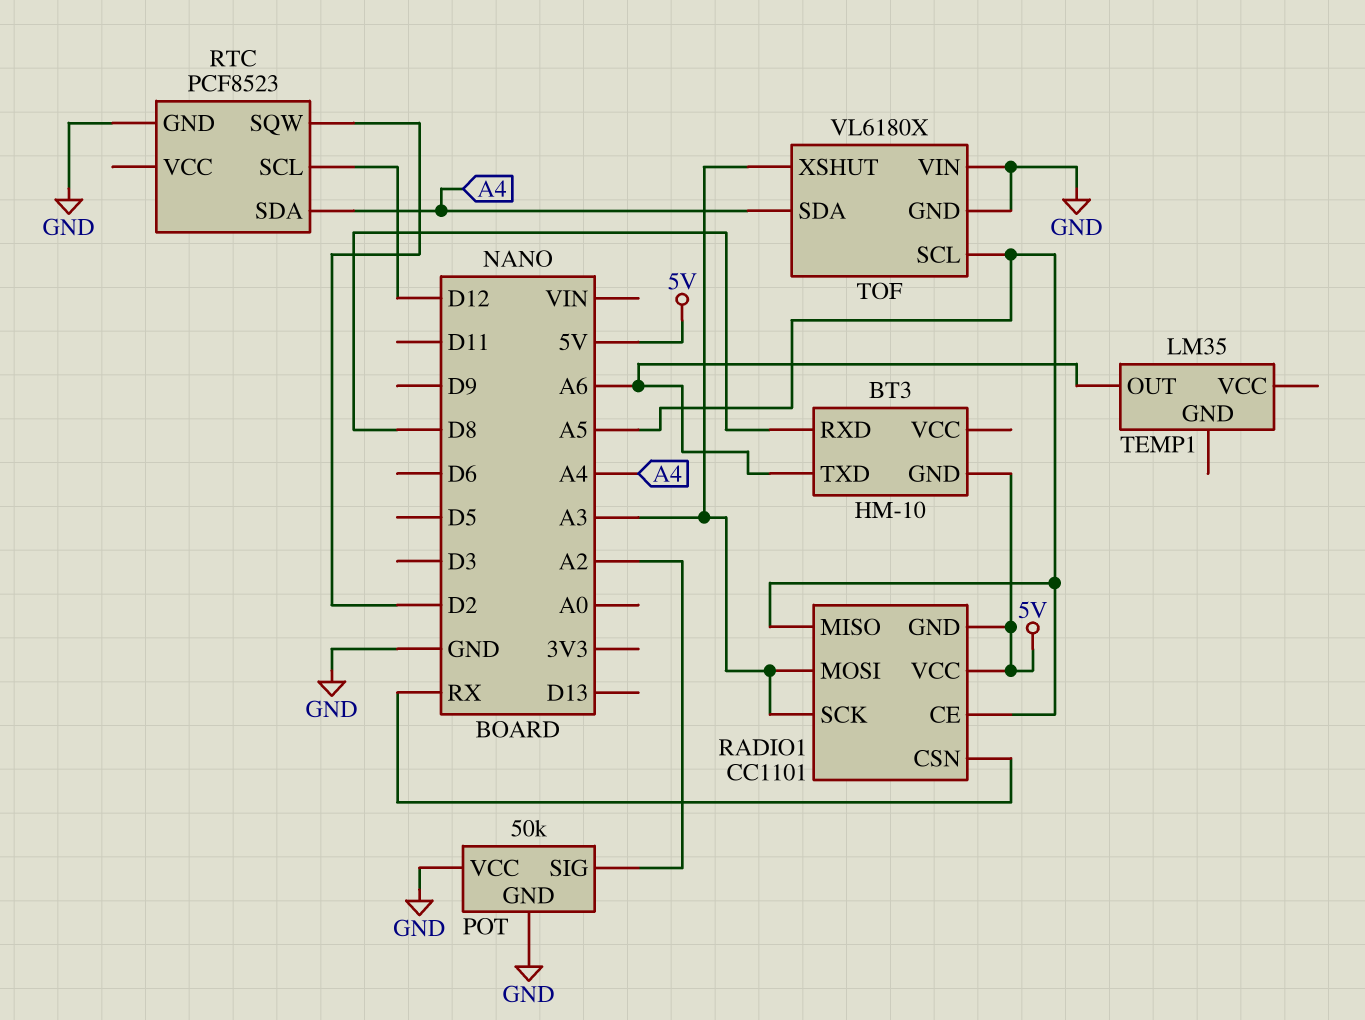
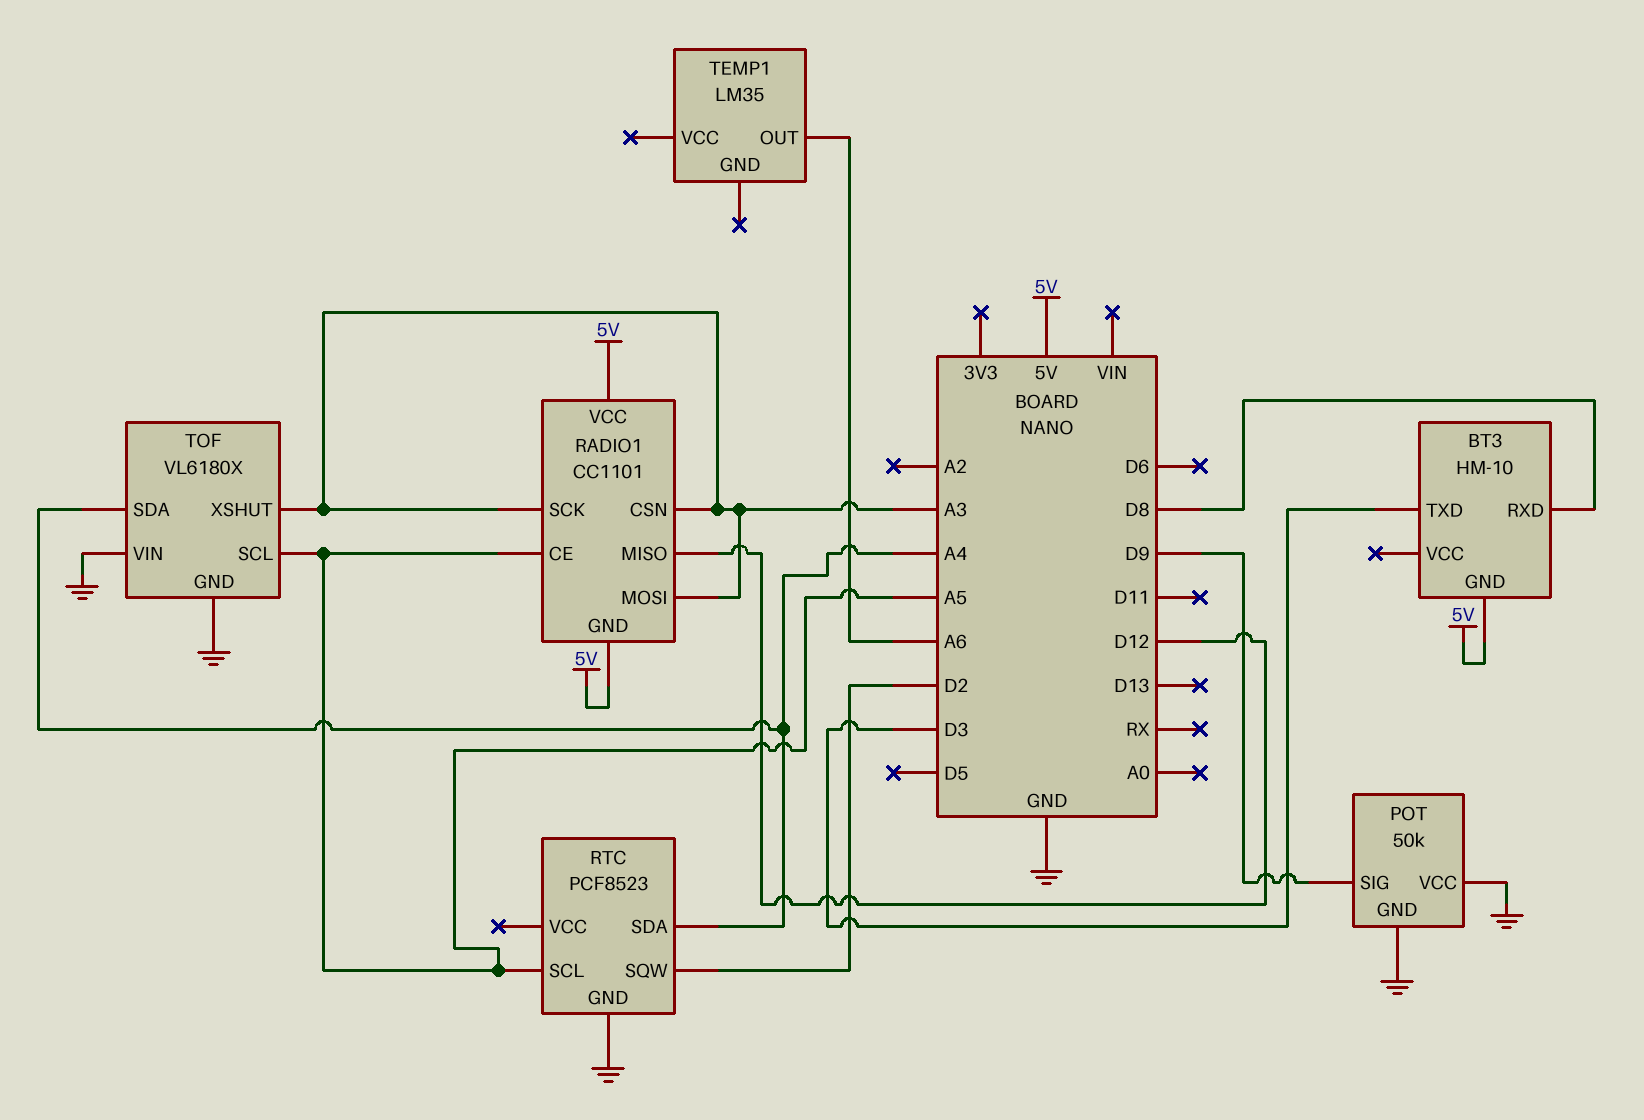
BT3 pin TXD: A6 -> D3
POT pin SIG: A2 -> D9
RADIO1 pin CSN: RX -> A3
RADIO1 pin MISO: A5 -> D12
RTC pin SCL: D12 -> A5

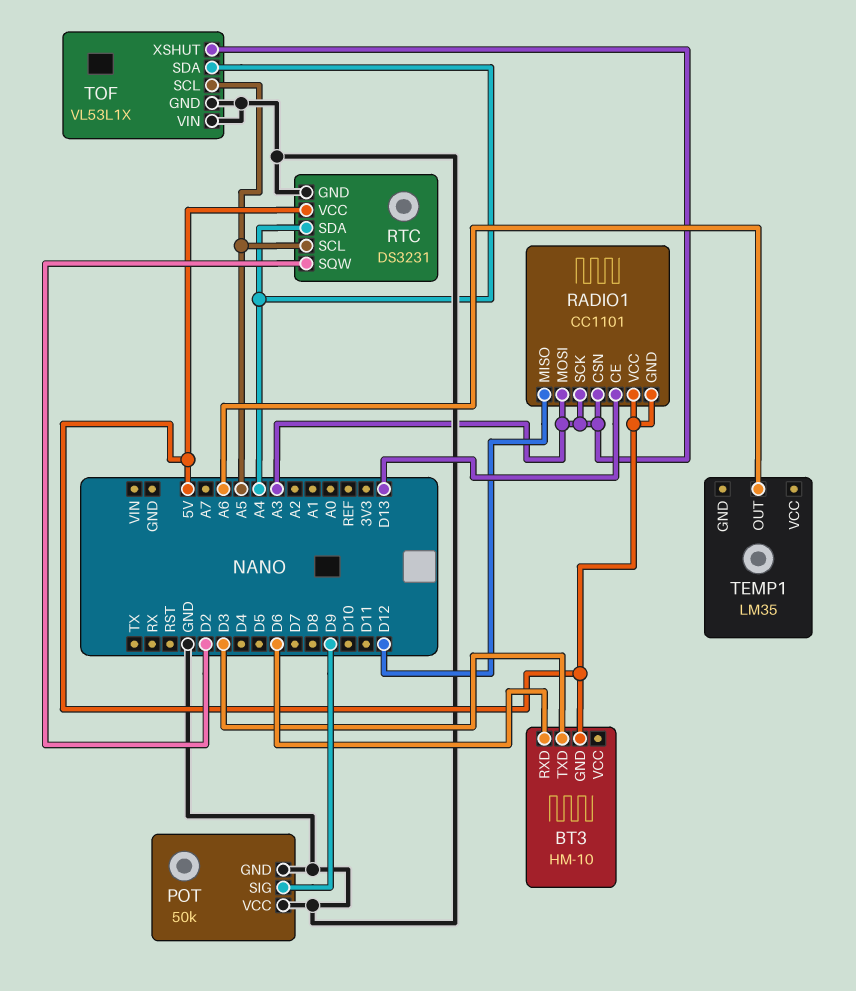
BT3 pin RXD: D8 -> D6
RADIO1 pin CE: A5 -> D13
RTC: PCF8523 -> DS3231
RTC pin VCC: none -> 5V
TOF: VL6180X -> VL53L1X

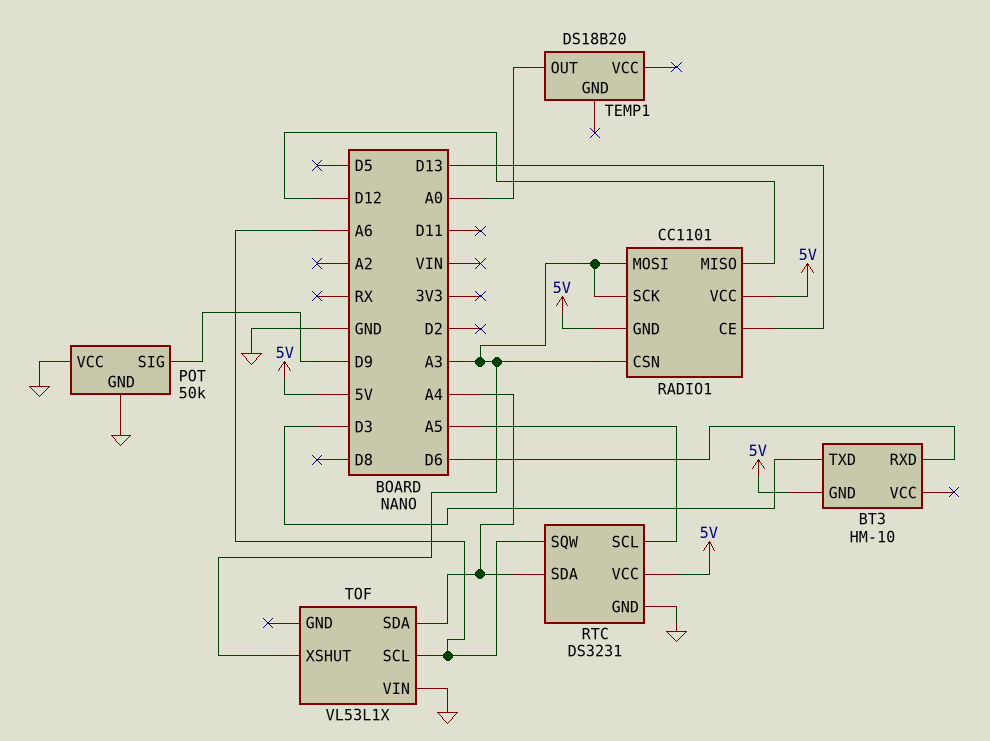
RTC pin SQW: D2 -> A6
TEMP1: LM35 -> DS18B20
TEMP1 pin OUT: A6 -> A0
TOF pin GND: GND -> none
TOF pin SCL: A5 -> A6

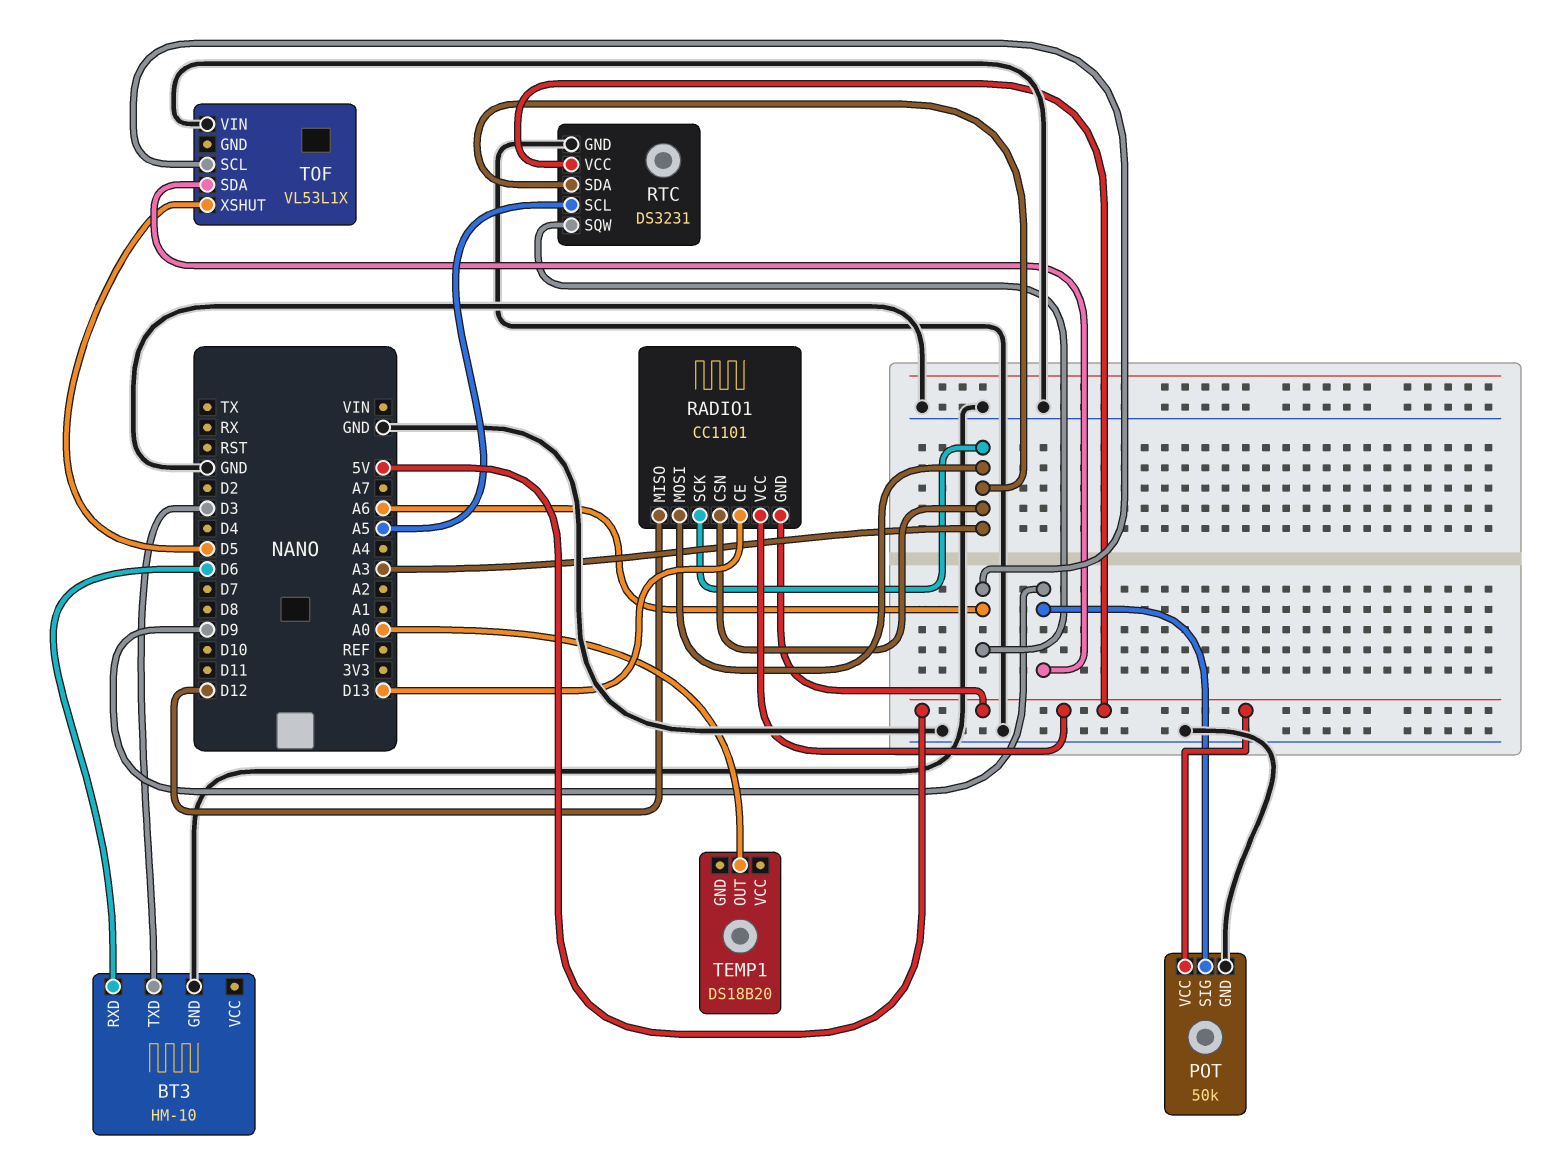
BT3 pin GND: 5V -> GND
POT pin VCC: GND -> 5V
RTC pin SDA: A4 -> A3
TOF pin SDA: A4 -> D9
TOF pin XSHUT: A3 -> D5

